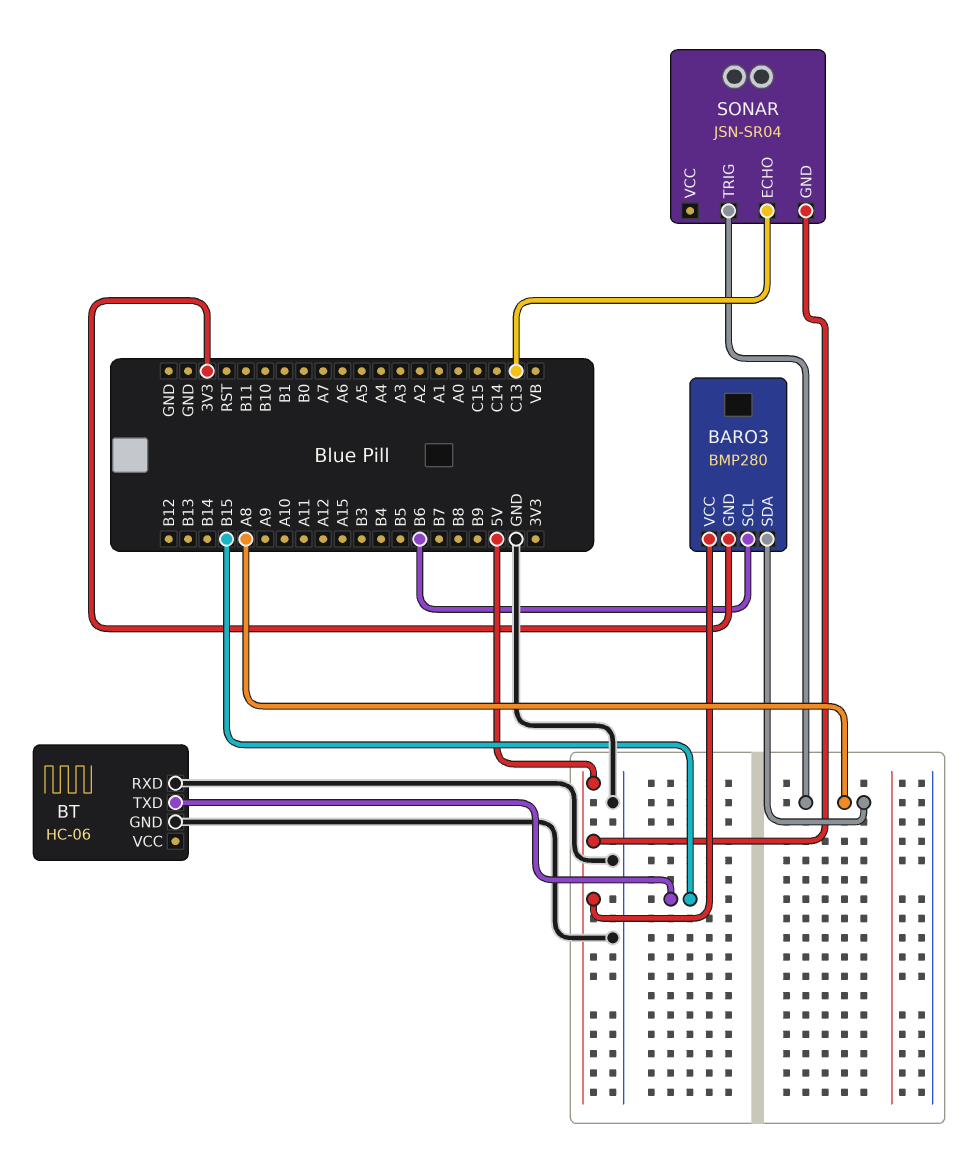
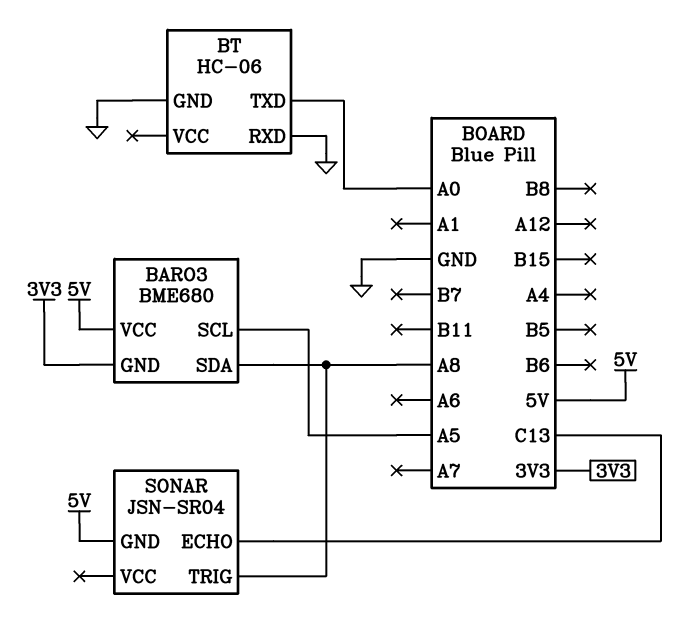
BARO3: BMP280 -> BME680
BARO3 pin SCL: B6 -> A5
BT pin TXD: B15 -> A0

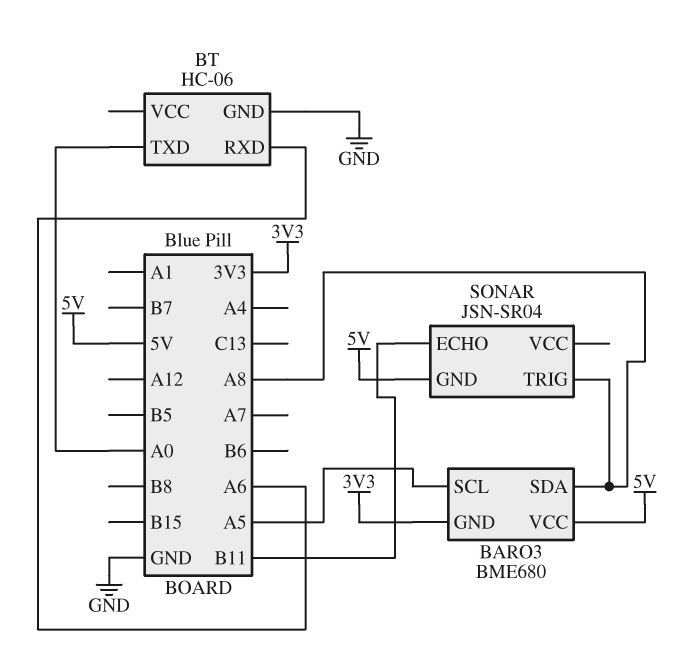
BT pin RXD: GND -> A6
SONAR pin ECHO: C13 -> B11

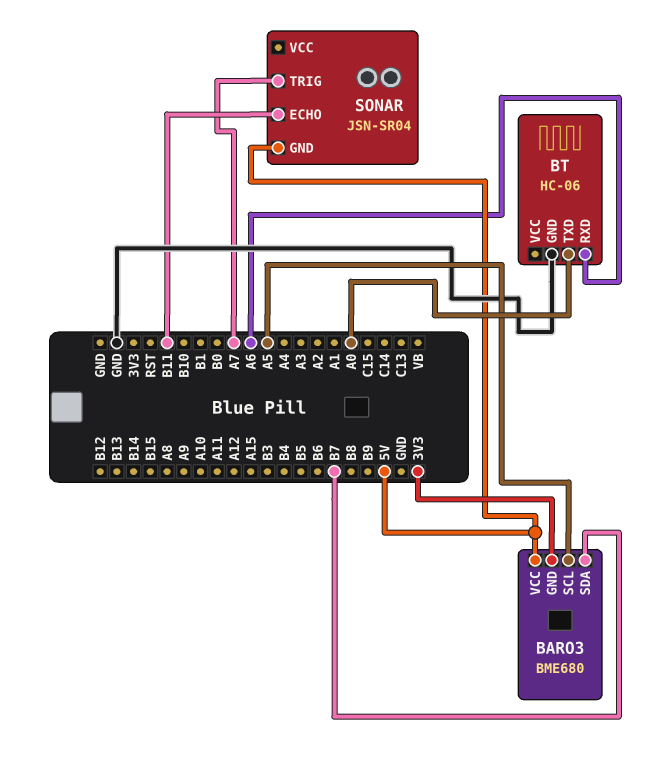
BARO3 pin SDA: A8 -> B7
SONAR pin TRIG: A8 -> A7

